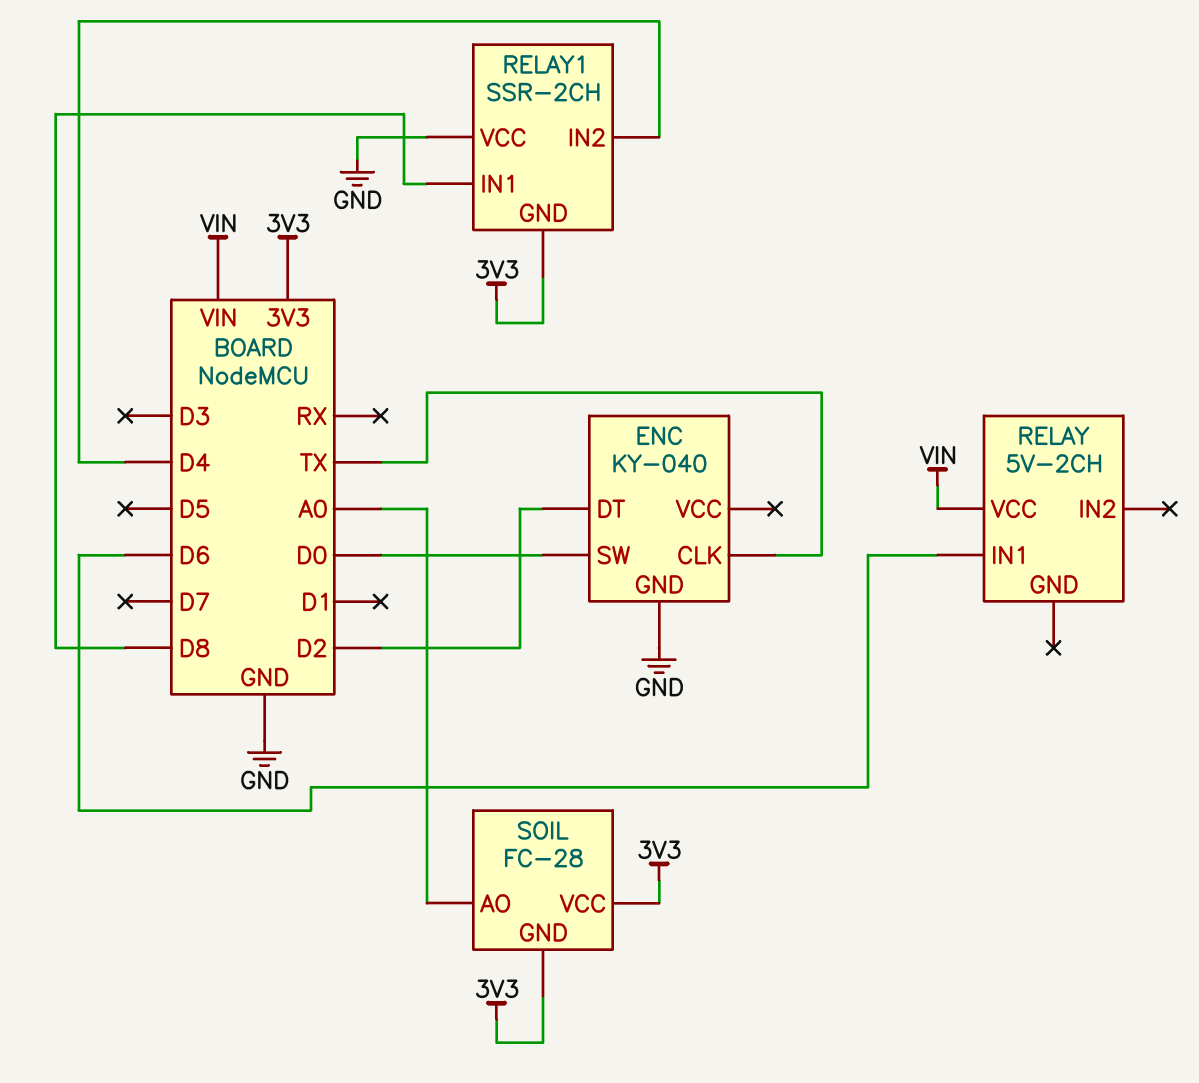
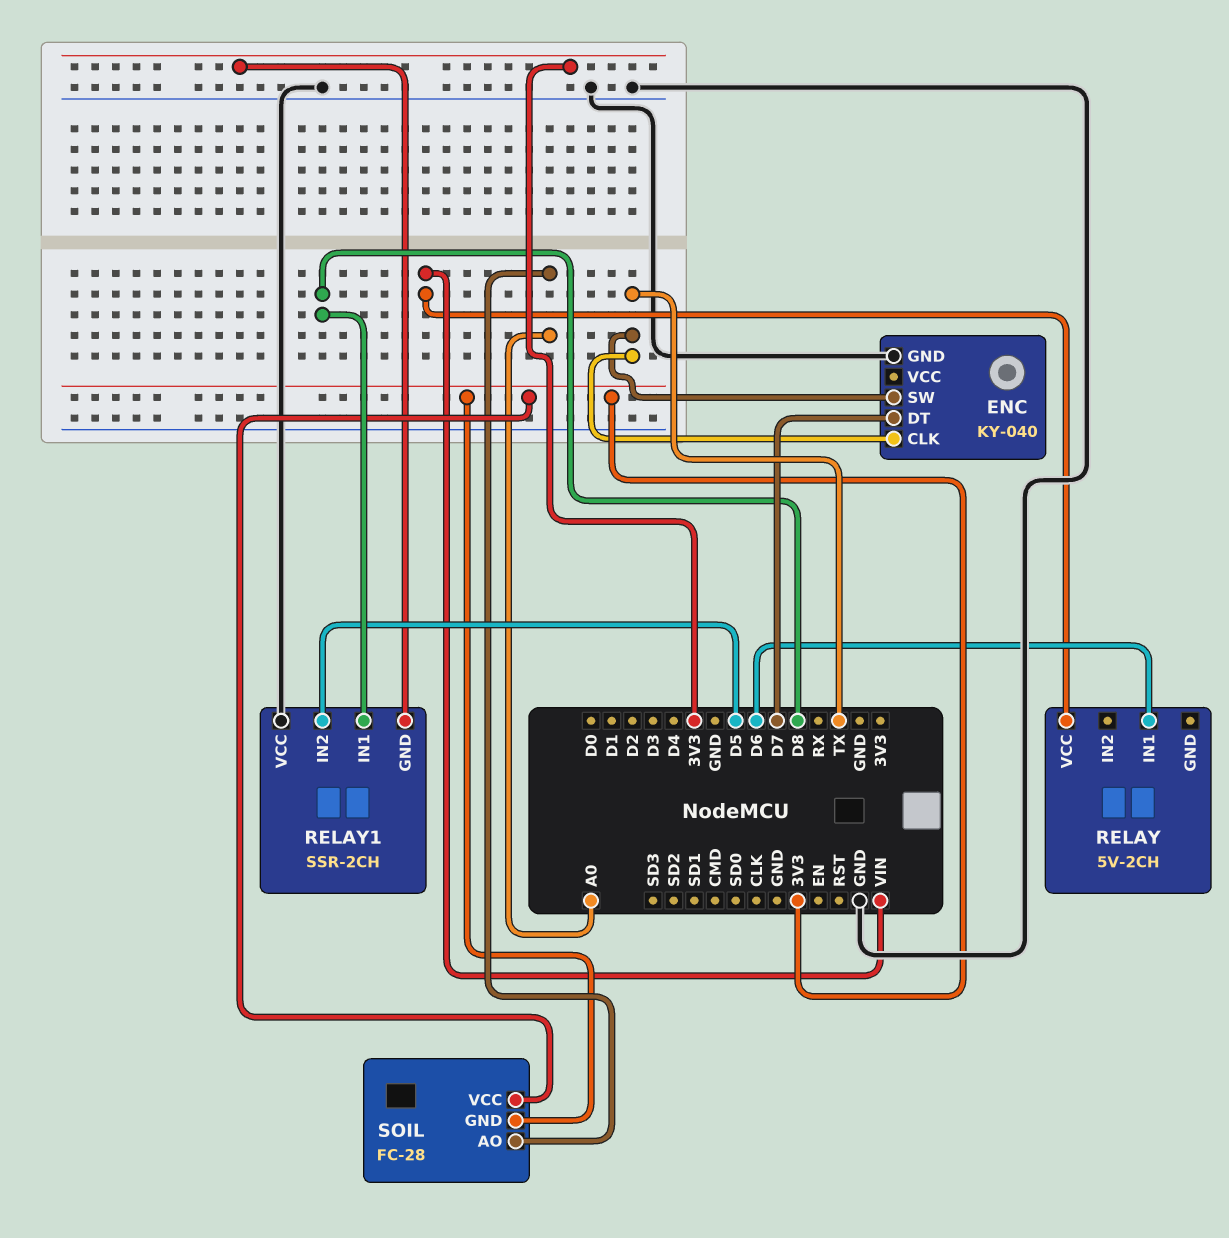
ENC pin DT: D2 -> D7
ENC pin SW: D0 -> TX
RELAY1 pin IN2: D4 -> D5

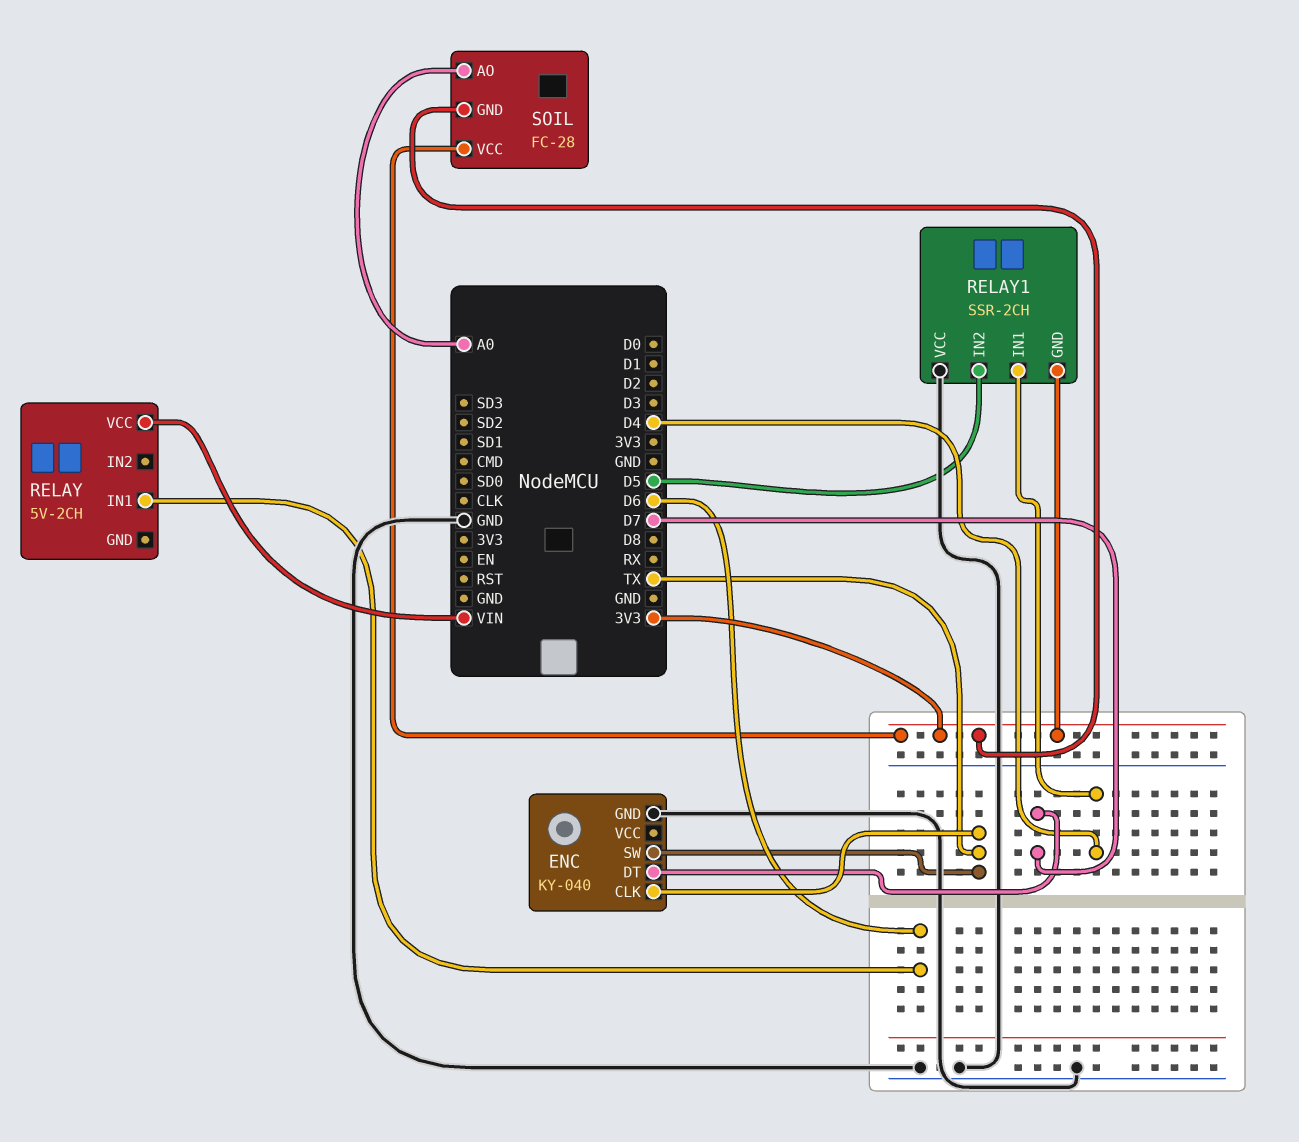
RELAY1 pin IN1: D8 -> D4

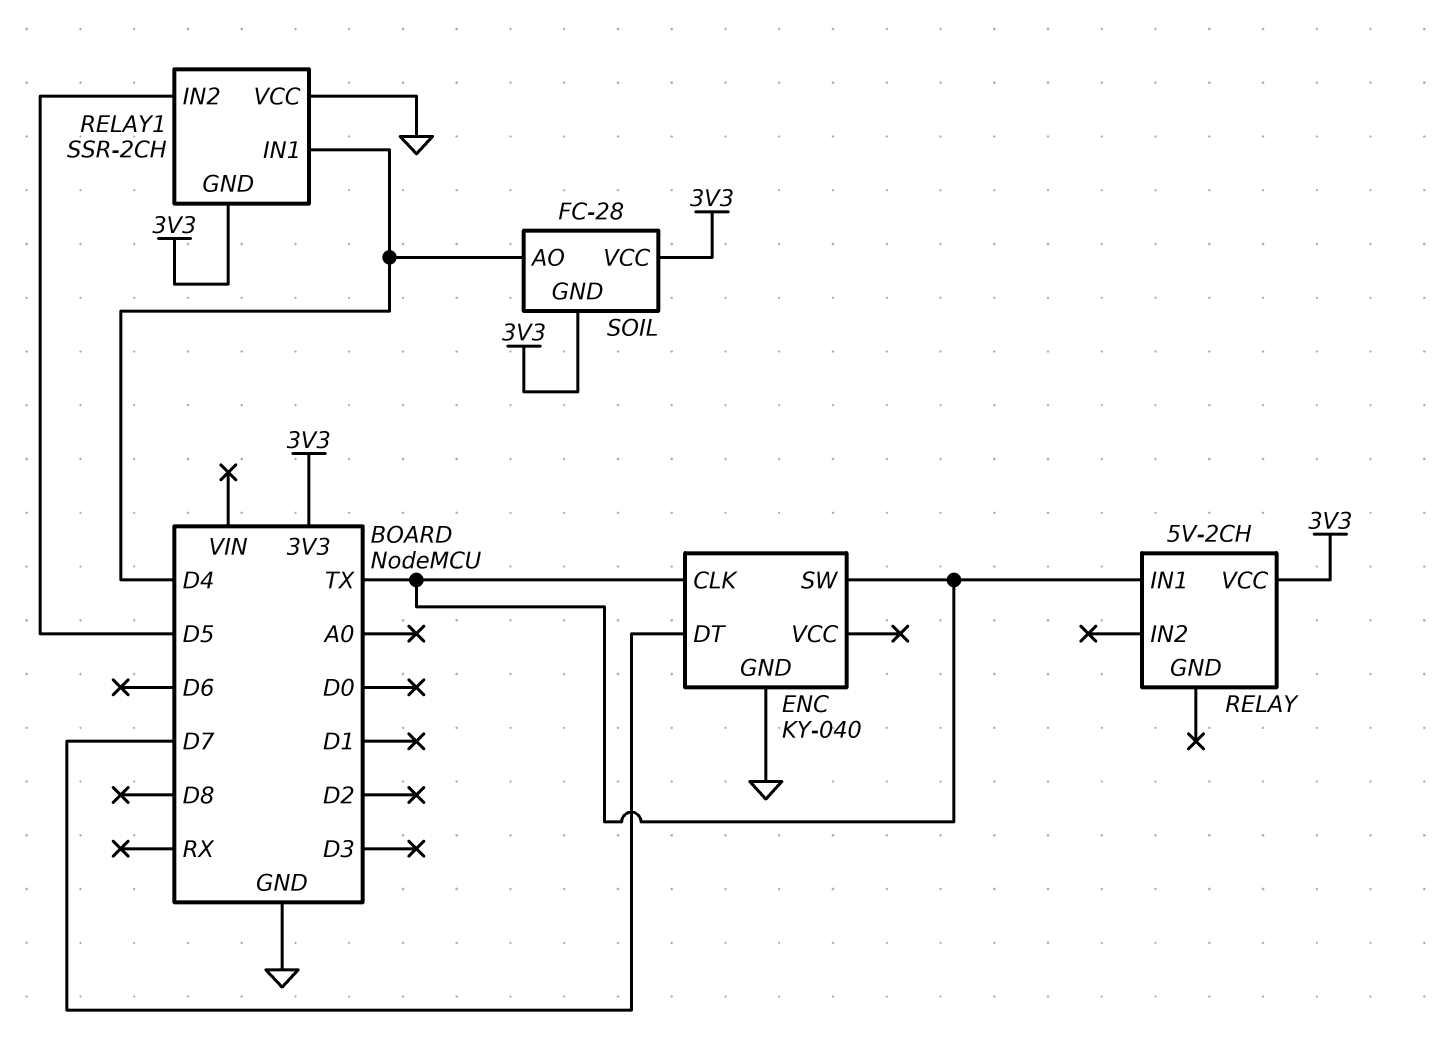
RELAY pin IN1: D6 -> TX
RELAY pin VCC: VIN -> 3V3
SOIL pin AO: A0 -> D4

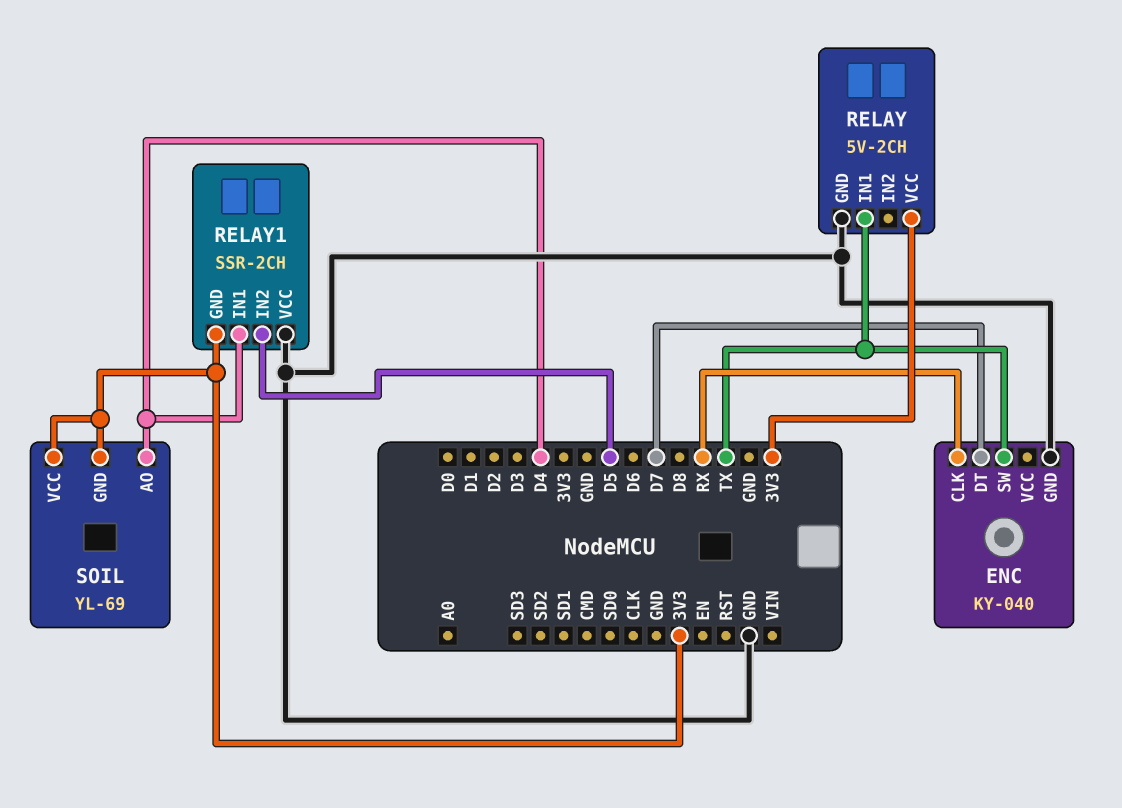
ENC pin CLK: TX -> RX
RELAY pin GND: none -> GND
SOIL: FC-28 -> YL-69

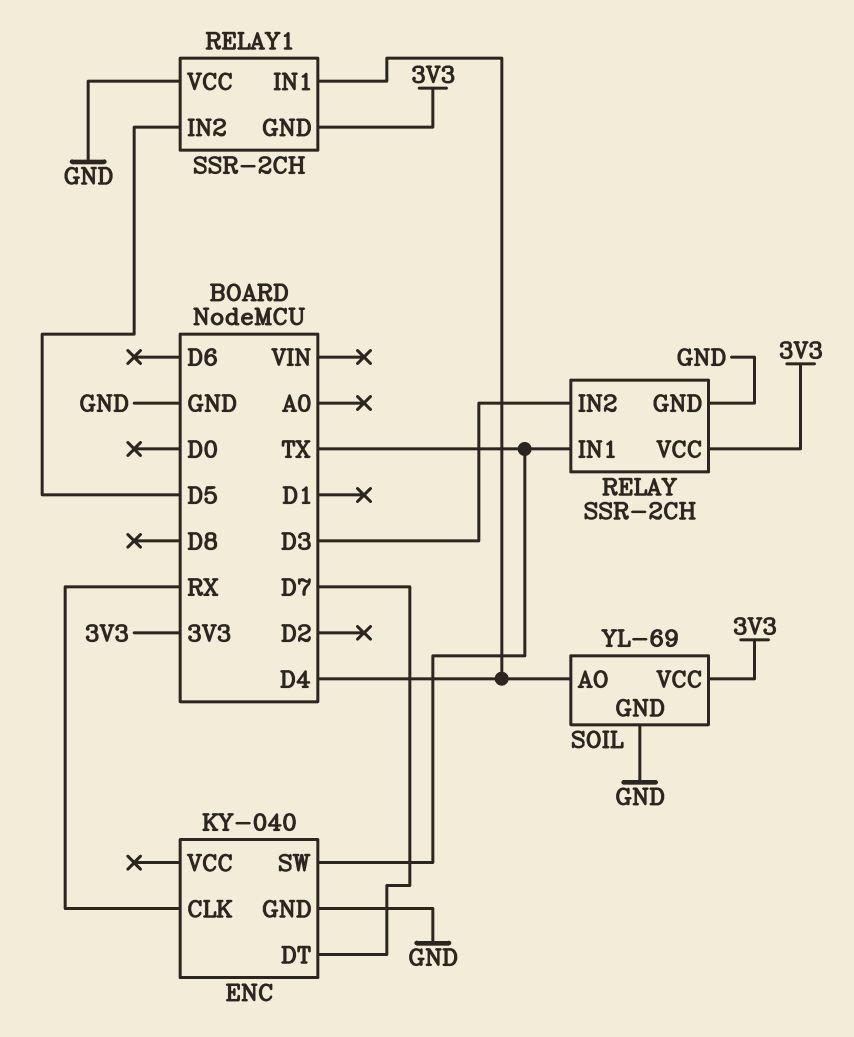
RELAY: 5V-2CH -> SSR-2CH
RELAY pin IN2: none -> D3
SOIL pin GND: 3V3 -> GND

